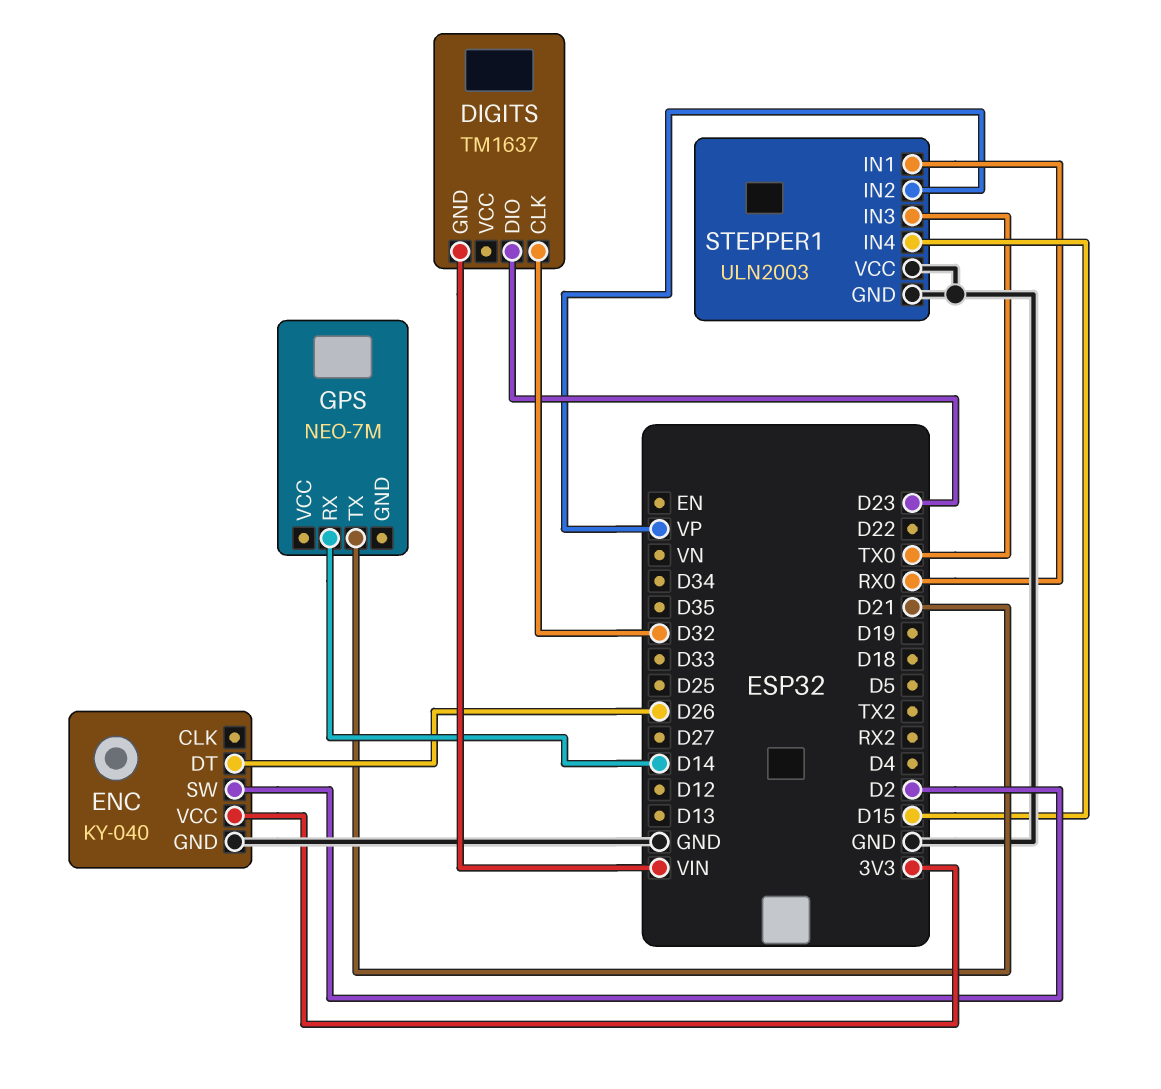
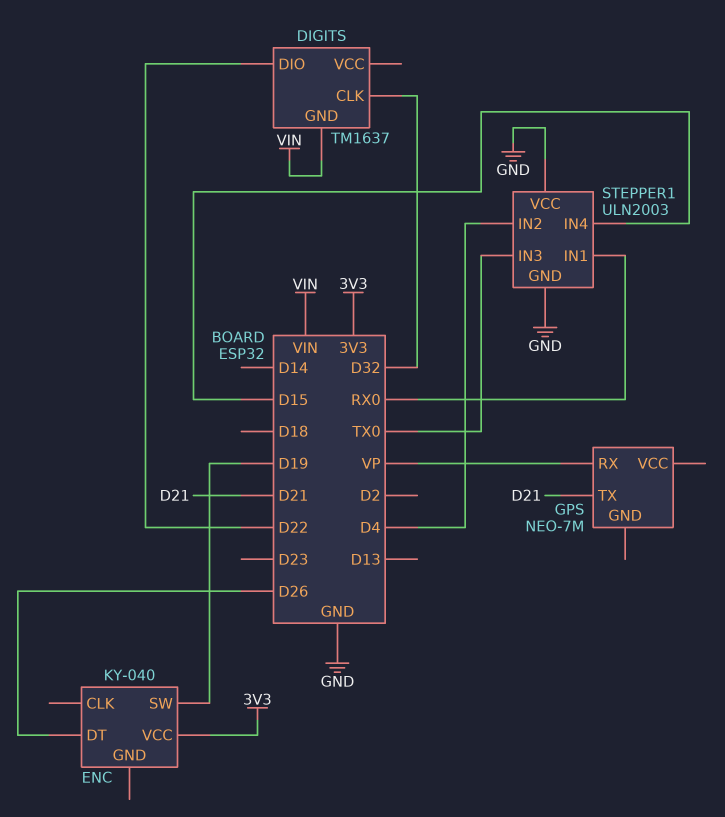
DIGITS pin DIO: D23 -> D22
ENC pin GND: GND -> none
ENC pin SW: D2 -> D19
GPS pin RX: D14 -> VP
STEPPER1 pin IN2: VP -> D4

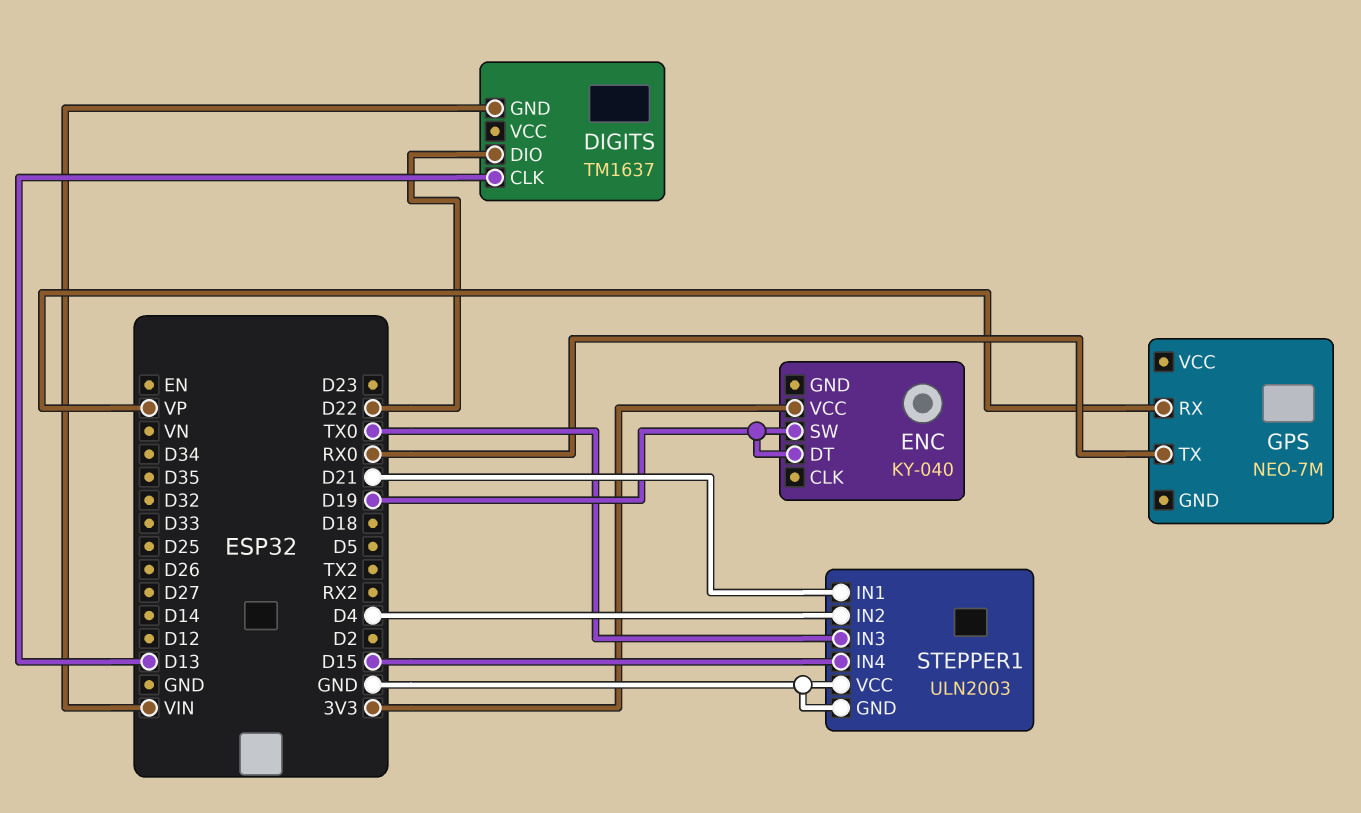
DIGITS pin CLK: D32 -> D13
ENC pin DT: D26 -> D19
GPS pin TX: D21 -> RX0
STEPPER1 pin IN1: RX0 -> D21

